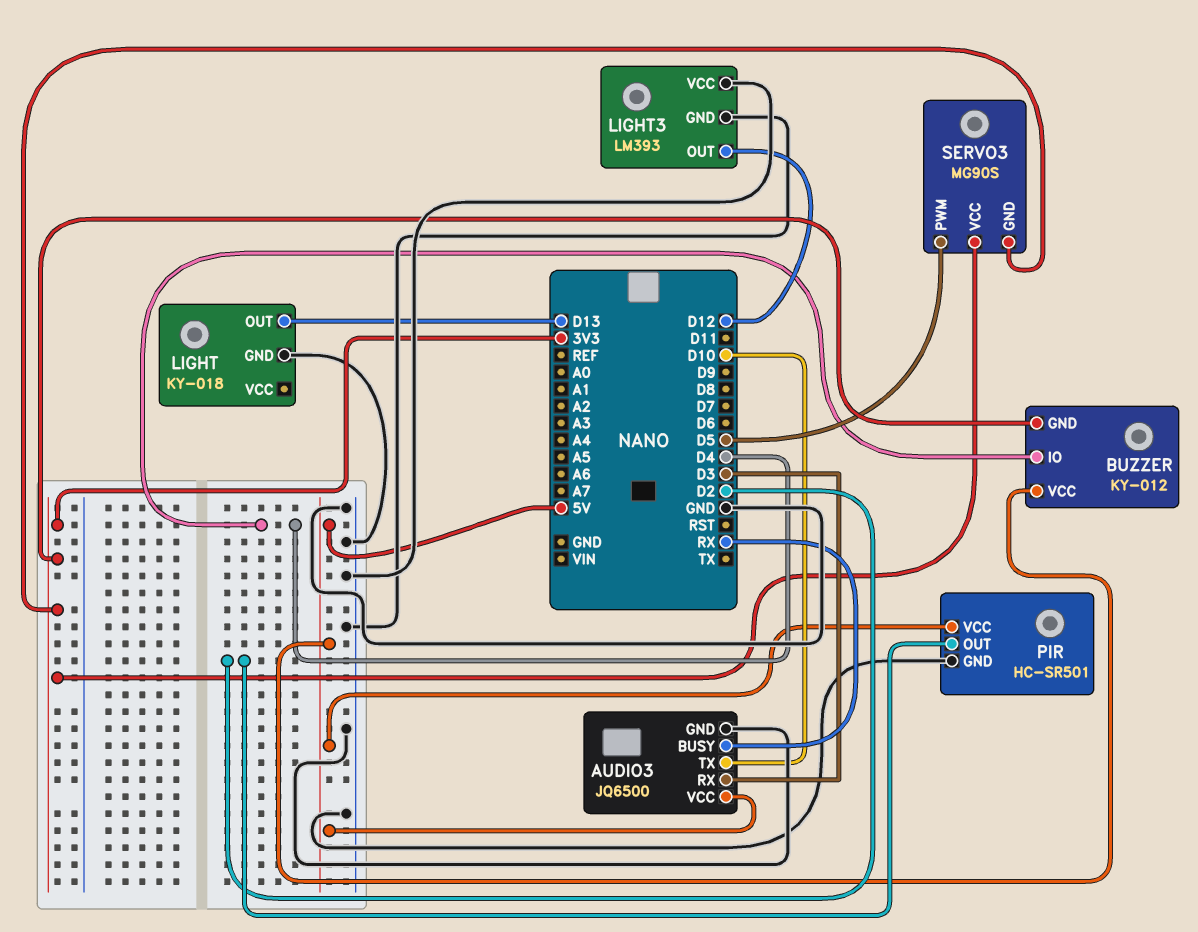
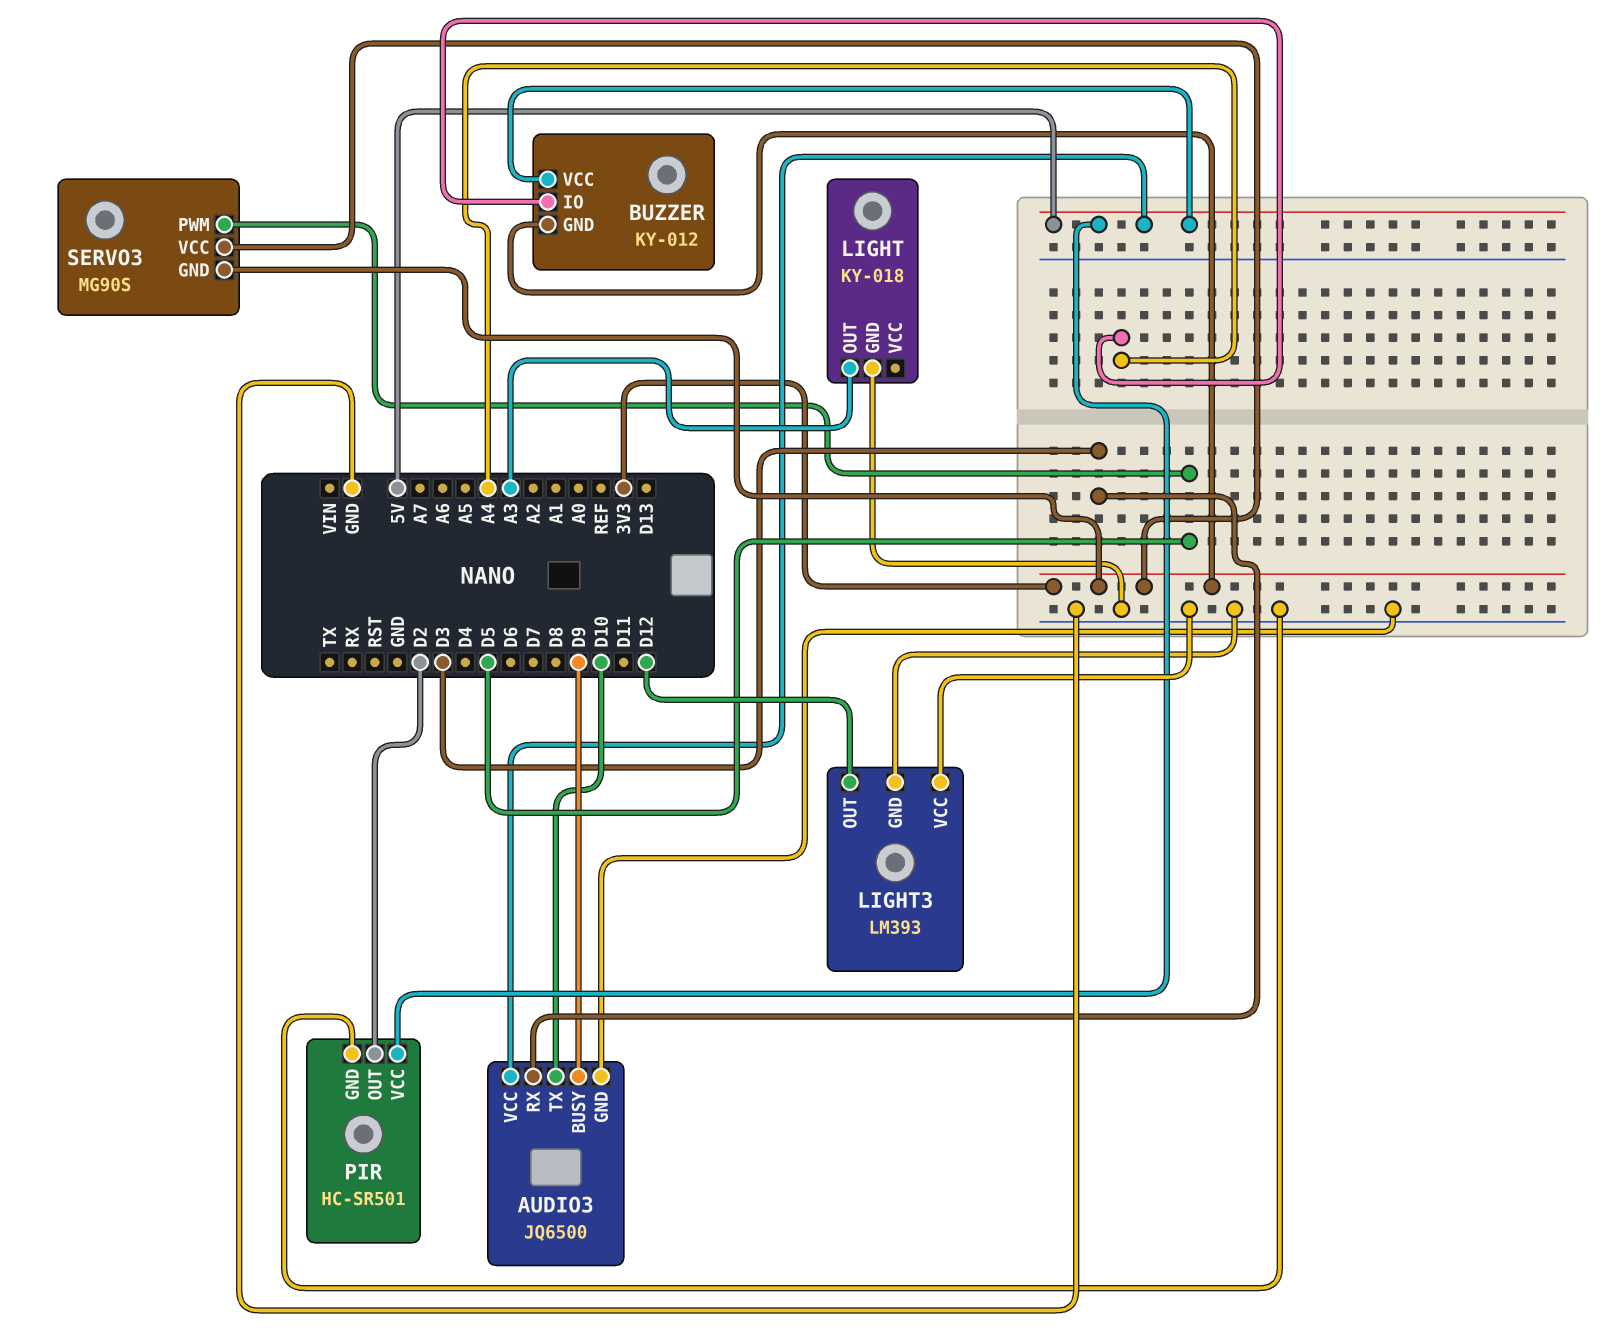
AUDIO3 pin BUSY: RX -> D9
BUZZER pin IO: D4 -> A4
LIGHT pin OUT: D13 -> A3

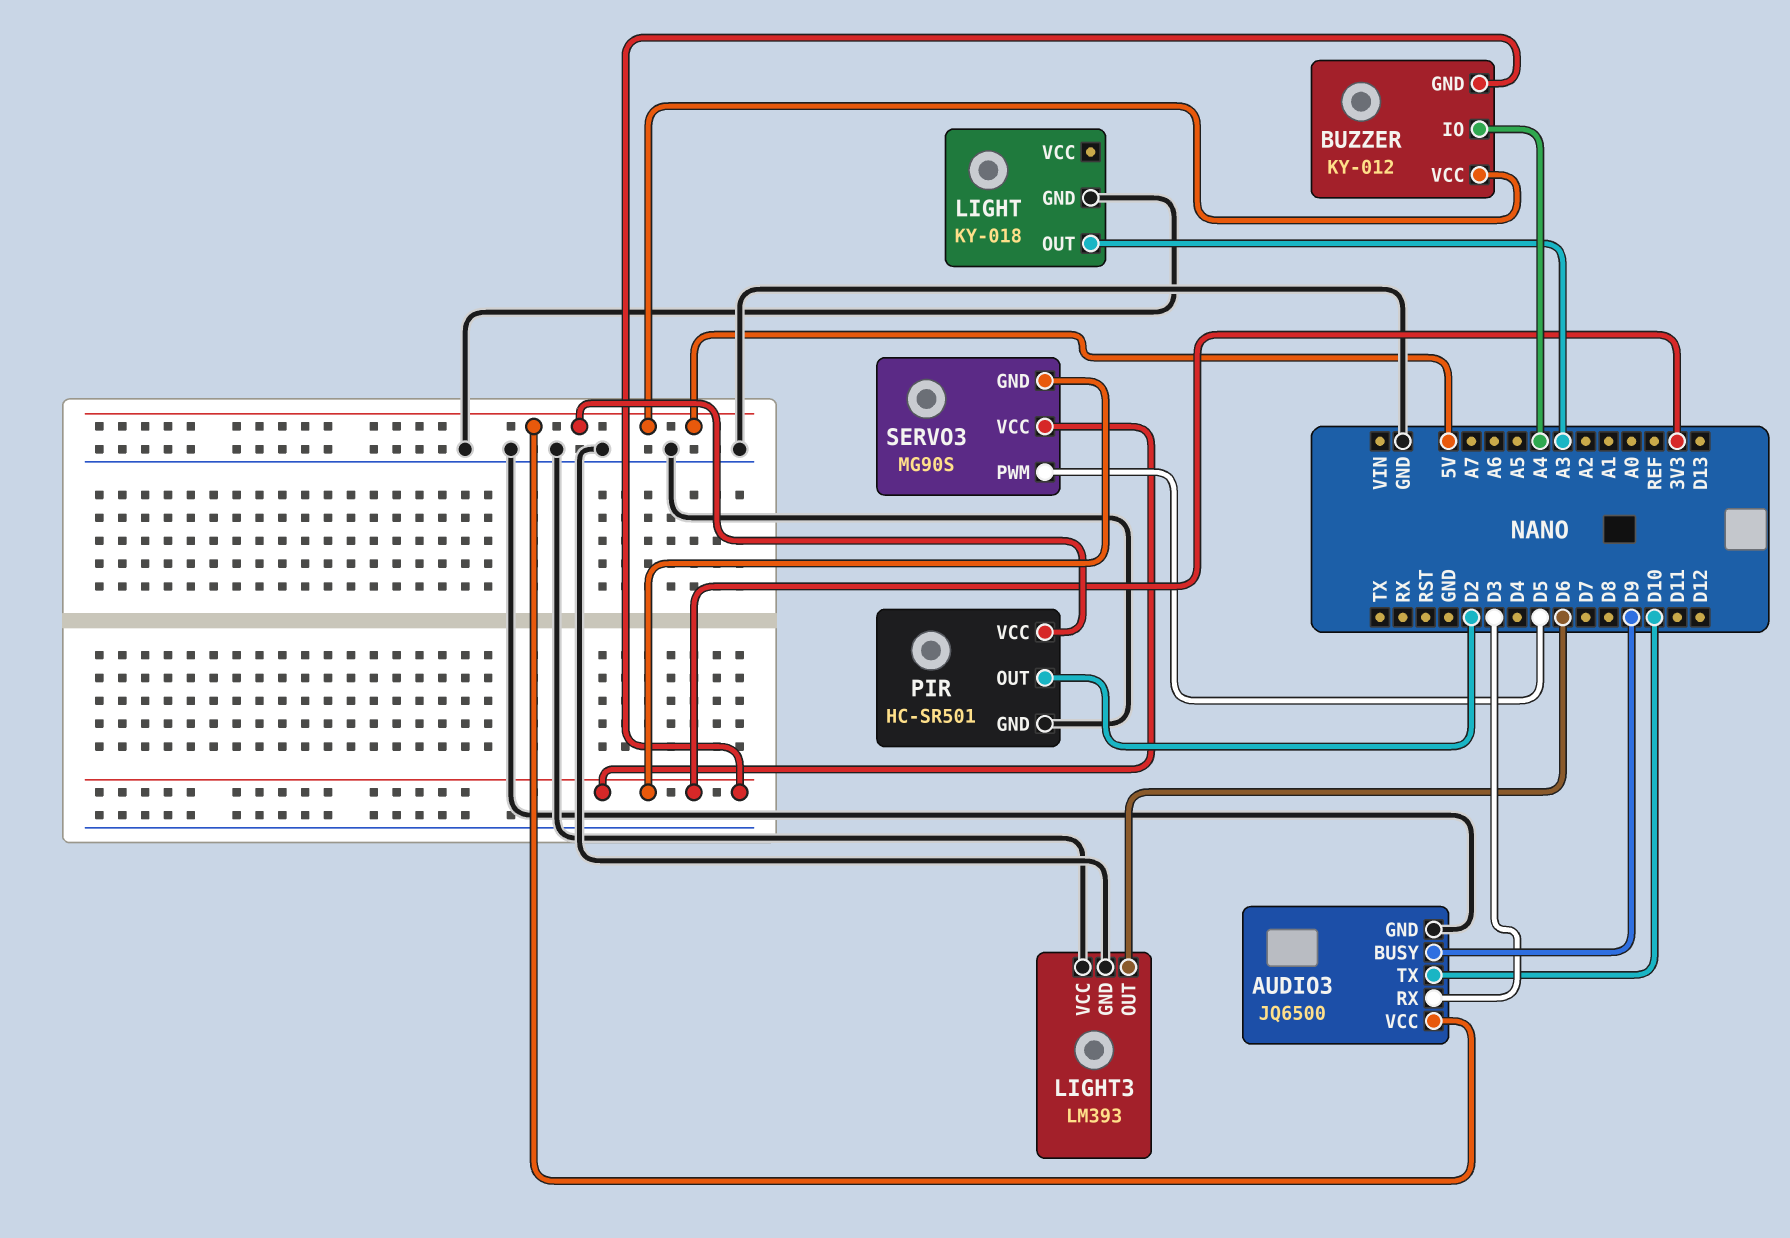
LIGHT3 pin OUT: D12 -> D6

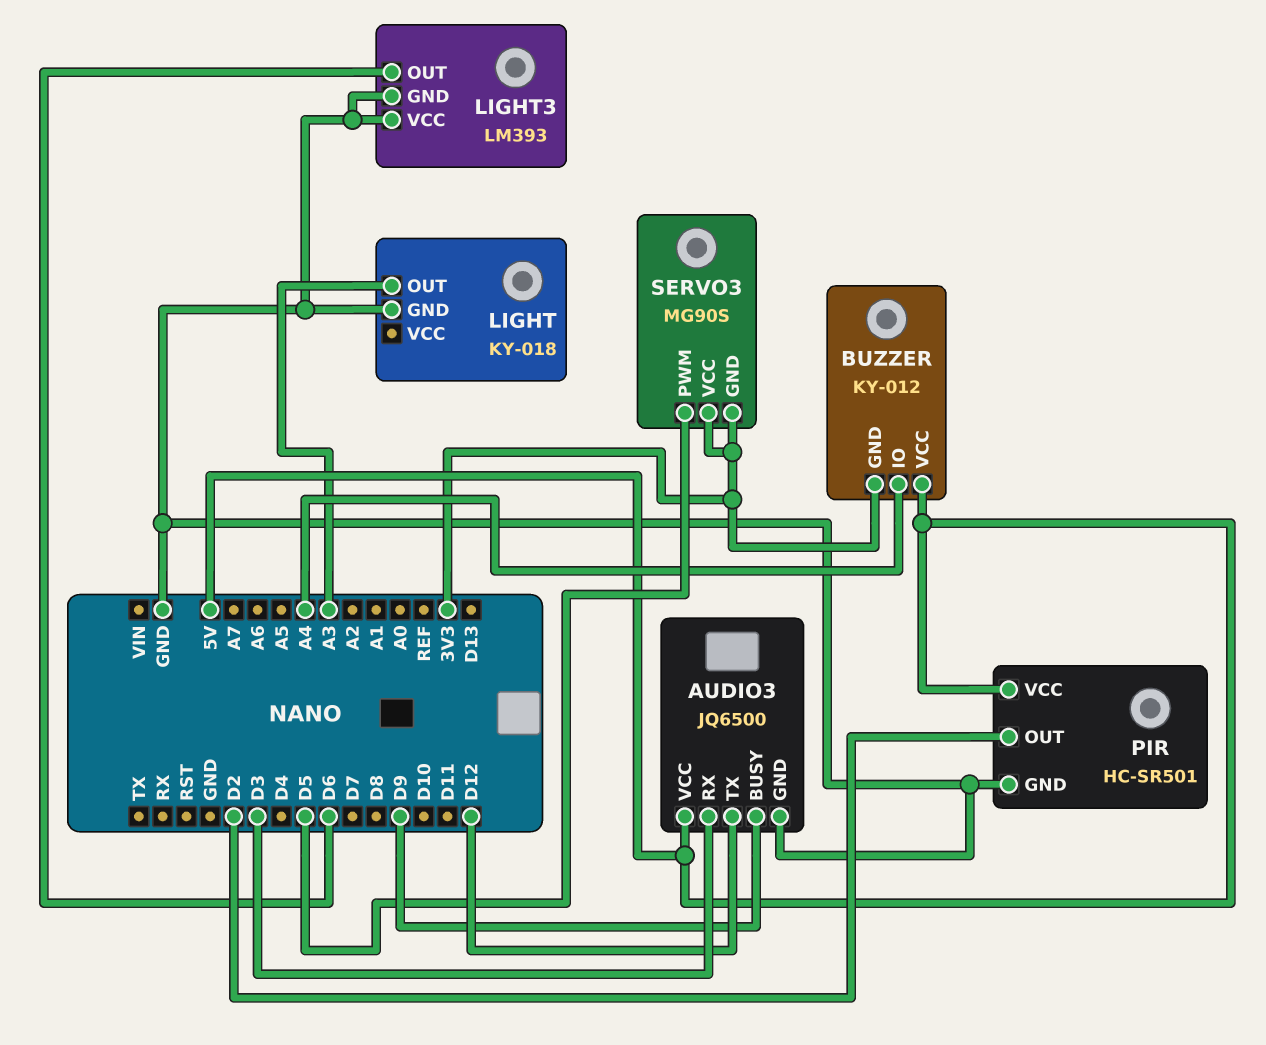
AUDIO3 pin TX: D10 -> D12

